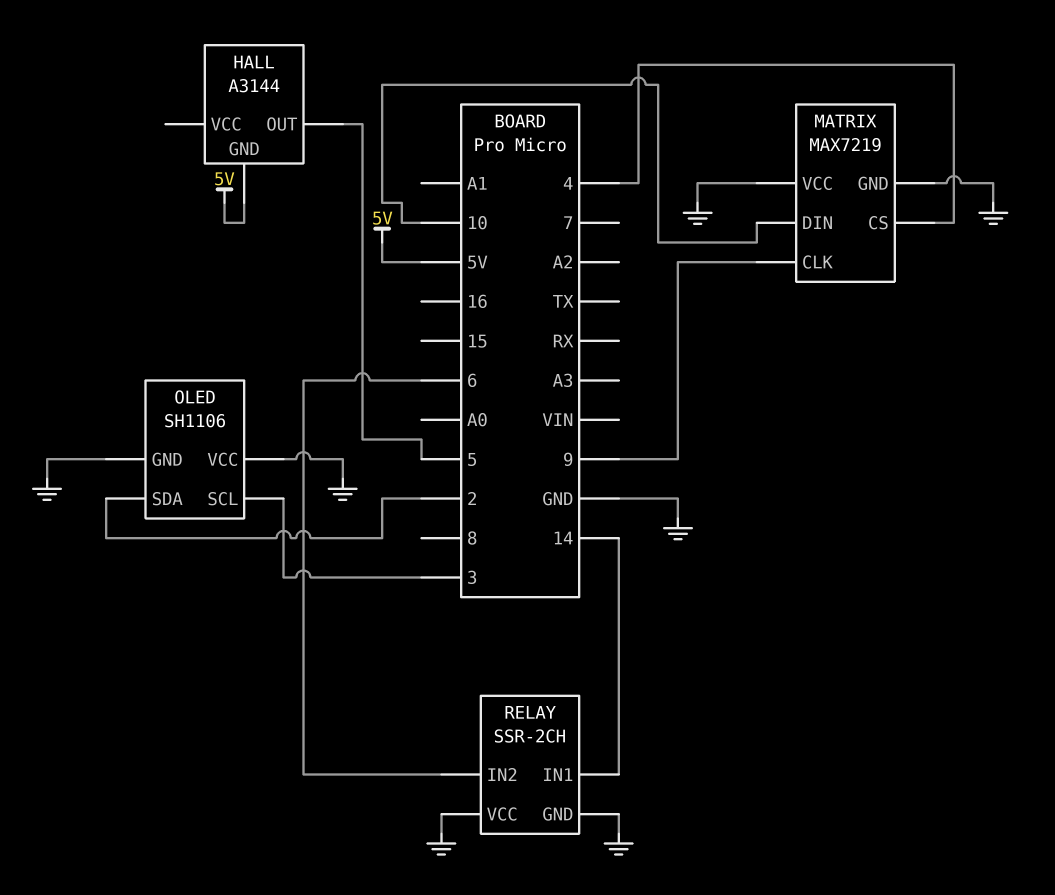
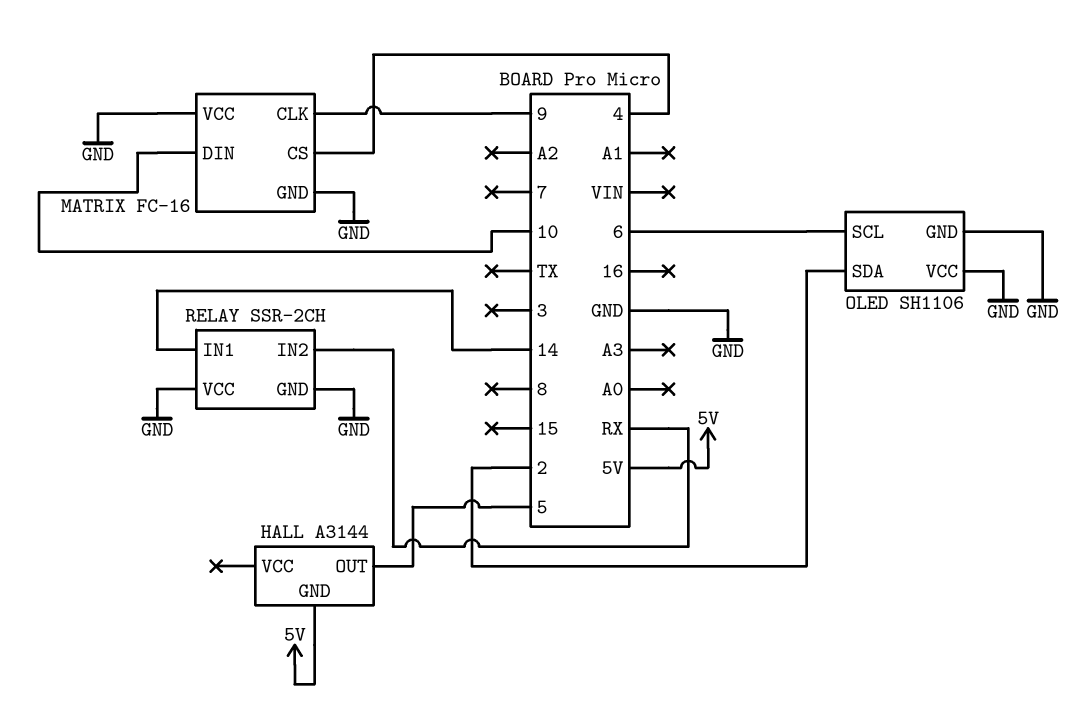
MATRIX: MAX7219 -> FC-16
OLED pin SCL: 3 -> 6
RELAY pin IN2: 6 -> RX

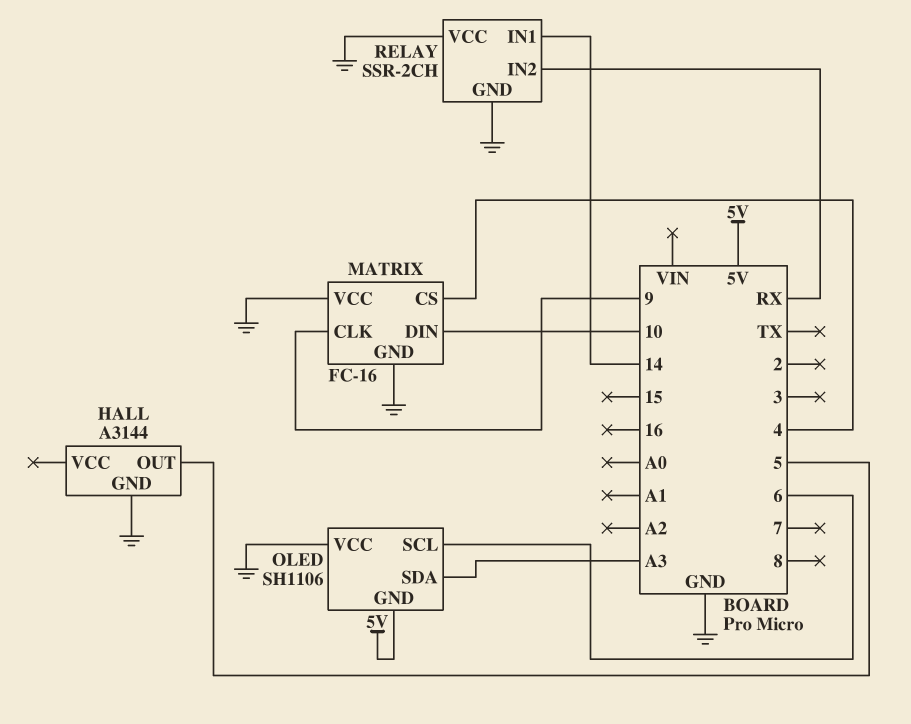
HALL pin GND: 5V -> GND
OLED pin GND: GND -> 5V
OLED pin SDA: 2 -> A3

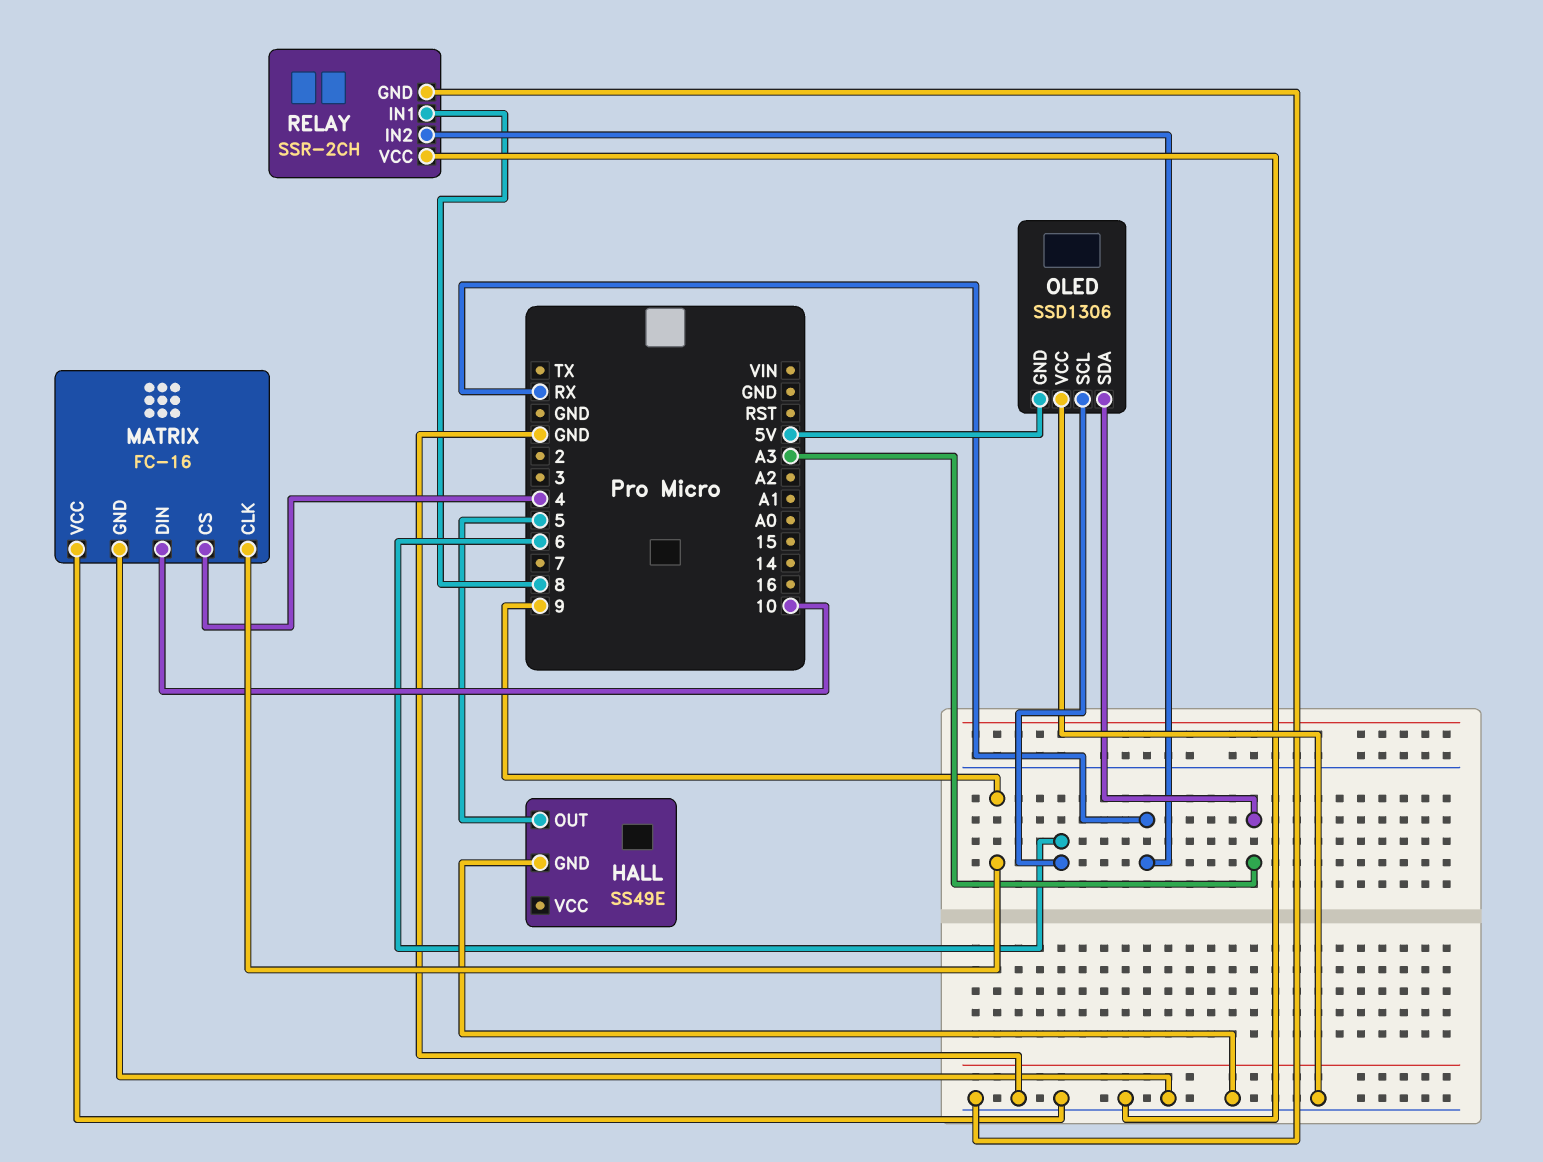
HALL: A3144 -> SS49E
OLED: SH1106 -> SSD1306
RELAY pin IN1: 14 -> 8

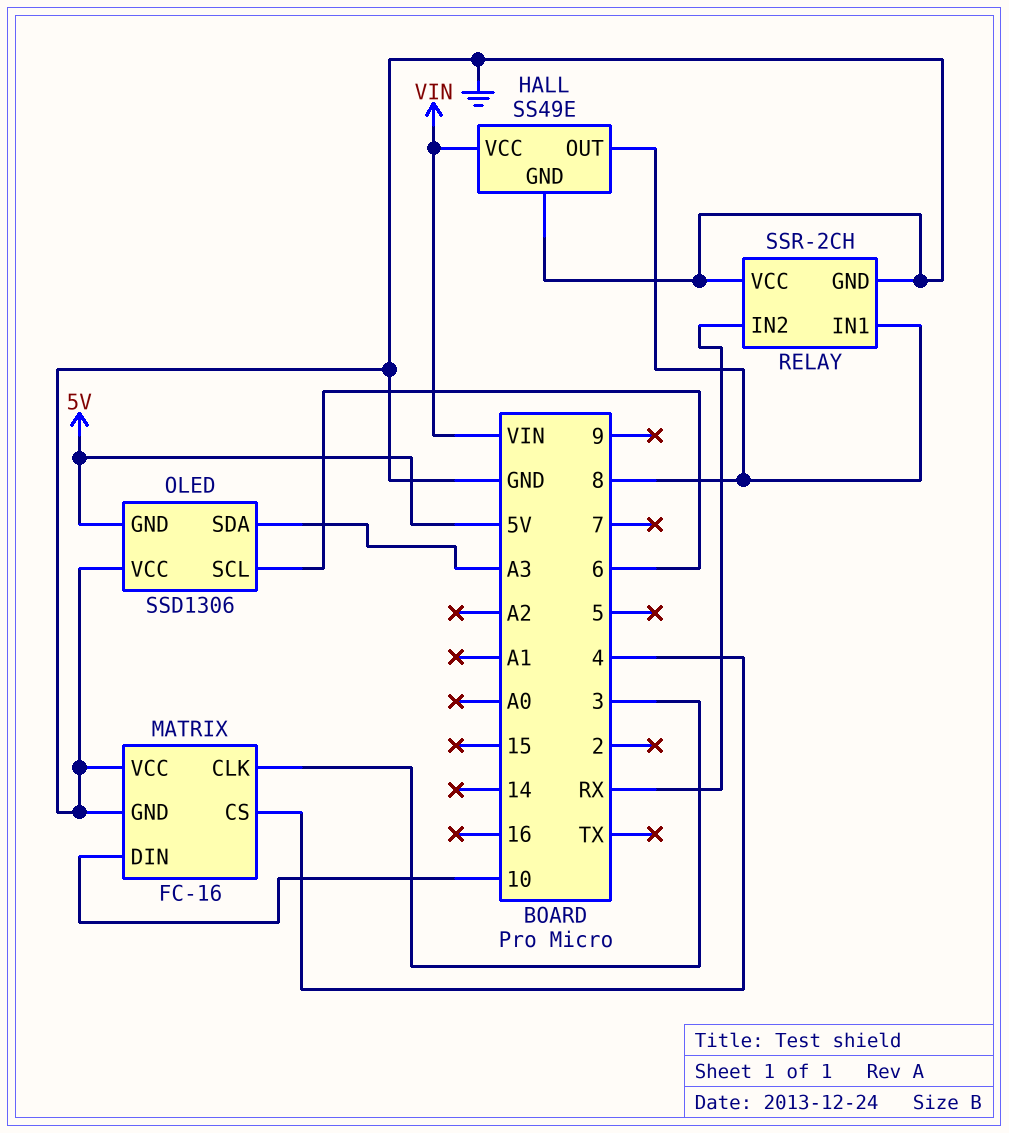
HALL pin OUT: 5 -> 8
HALL pin VCC: none -> VIN
MATRIX pin CLK: 9 -> 3

